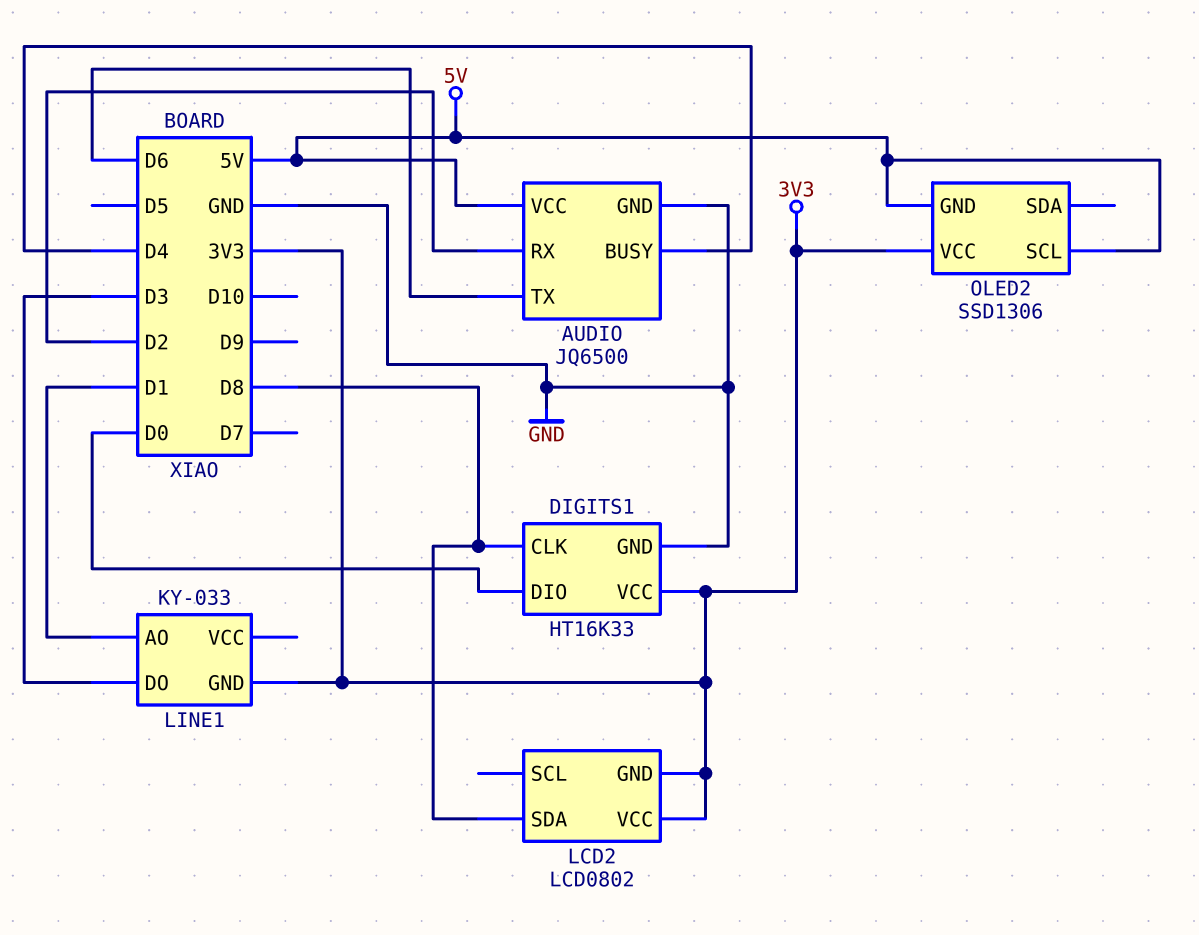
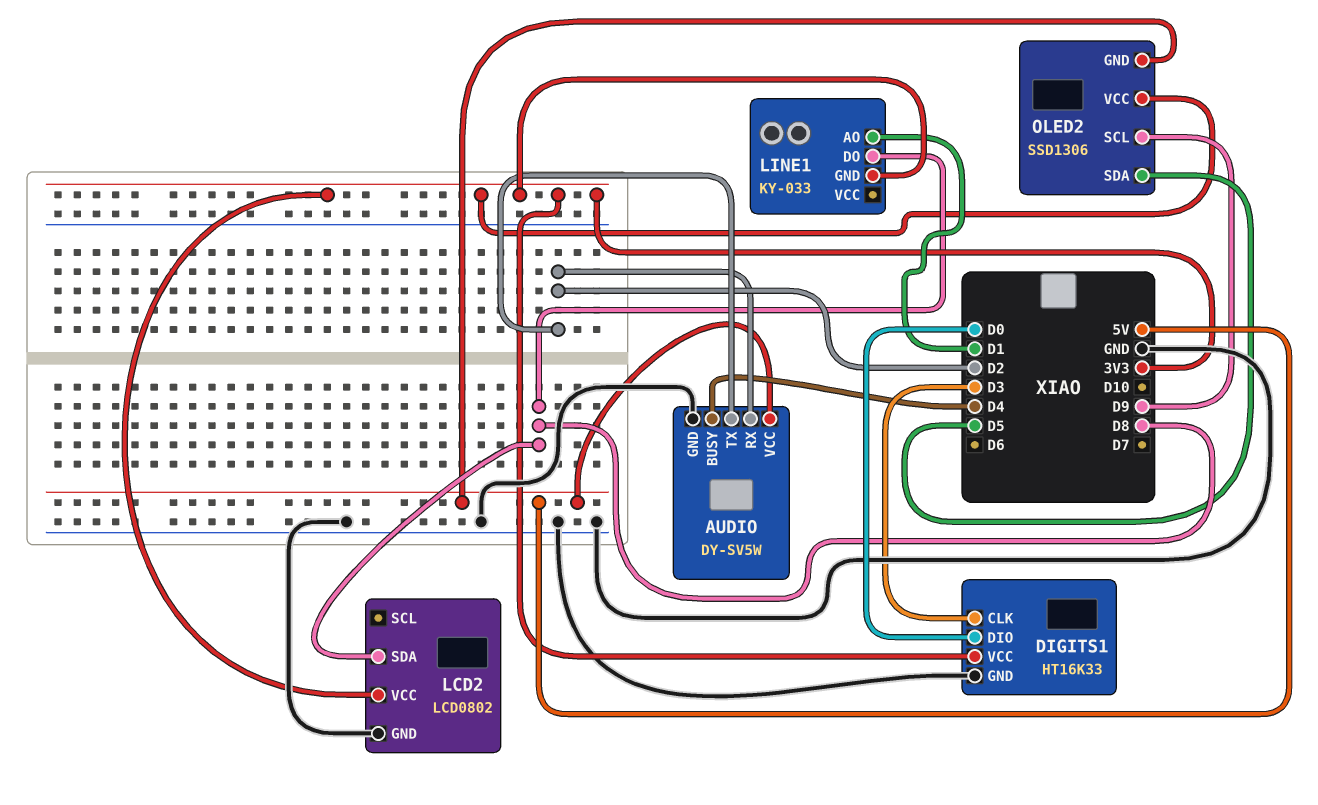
AUDIO: JQ6500 -> DY-SV5W
AUDIO pin TX: D6 -> D2
DIGITS1 pin CLK: D8 -> D3
LCD2 pin GND: 3V3 -> GND
LINE1 pin DO: D3 -> D8
OLED2 pin SCL: 5V -> D9
OLED2 pin SDA: none -> D5

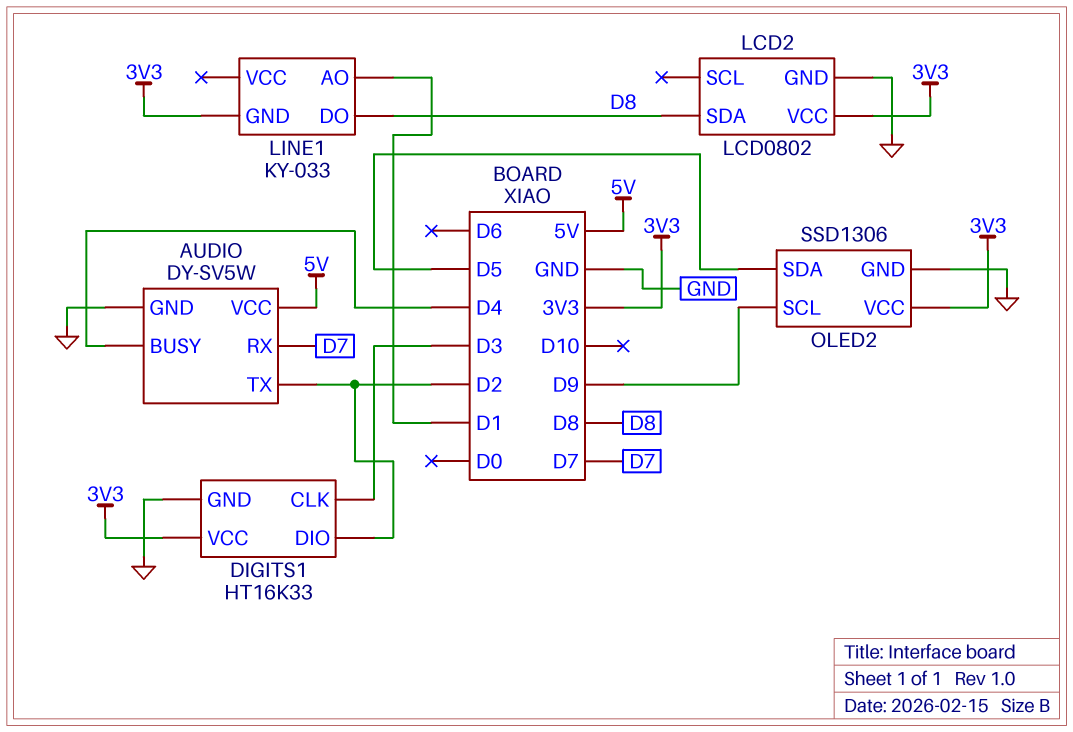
AUDIO pin RX: D2 -> D7
DIGITS1 pin DIO: D0 -> D2
OLED2 pin GND: 5V -> GND

